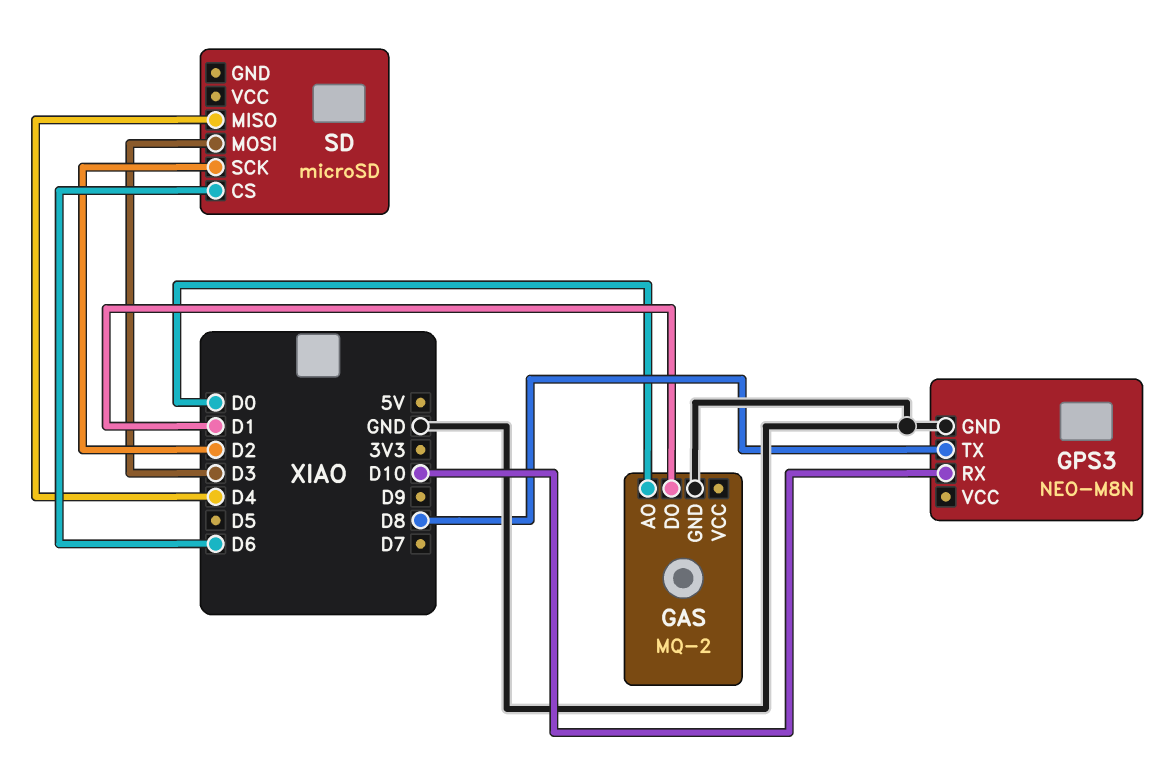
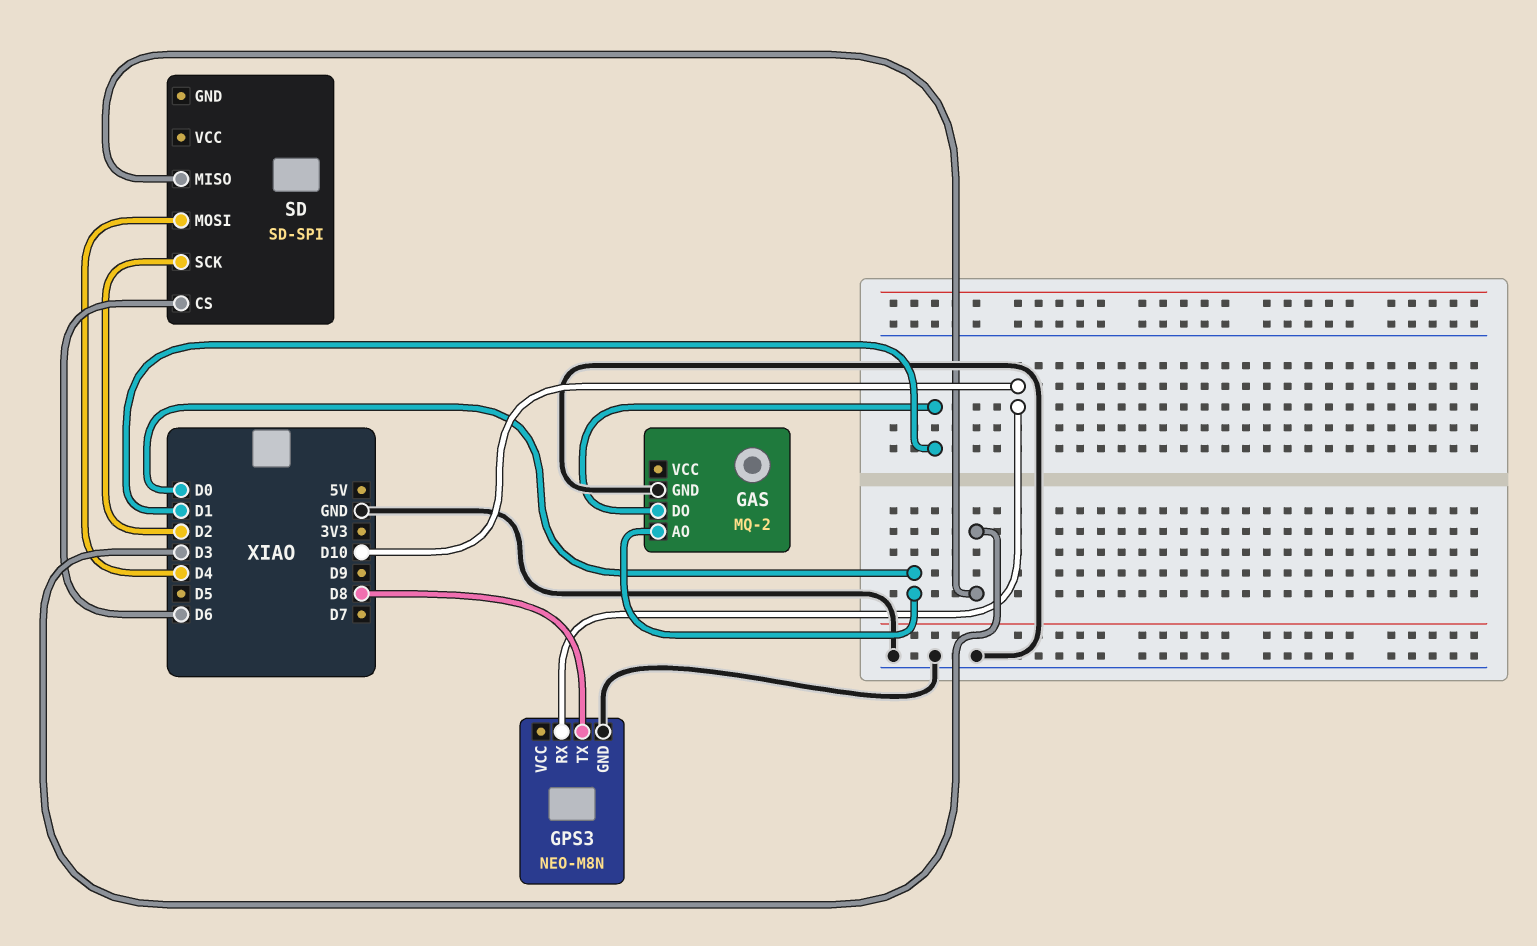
SD: microSD -> SD-SPI
SD pin MISO: D4 -> D3
SD pin MOSI: D3 -> D4

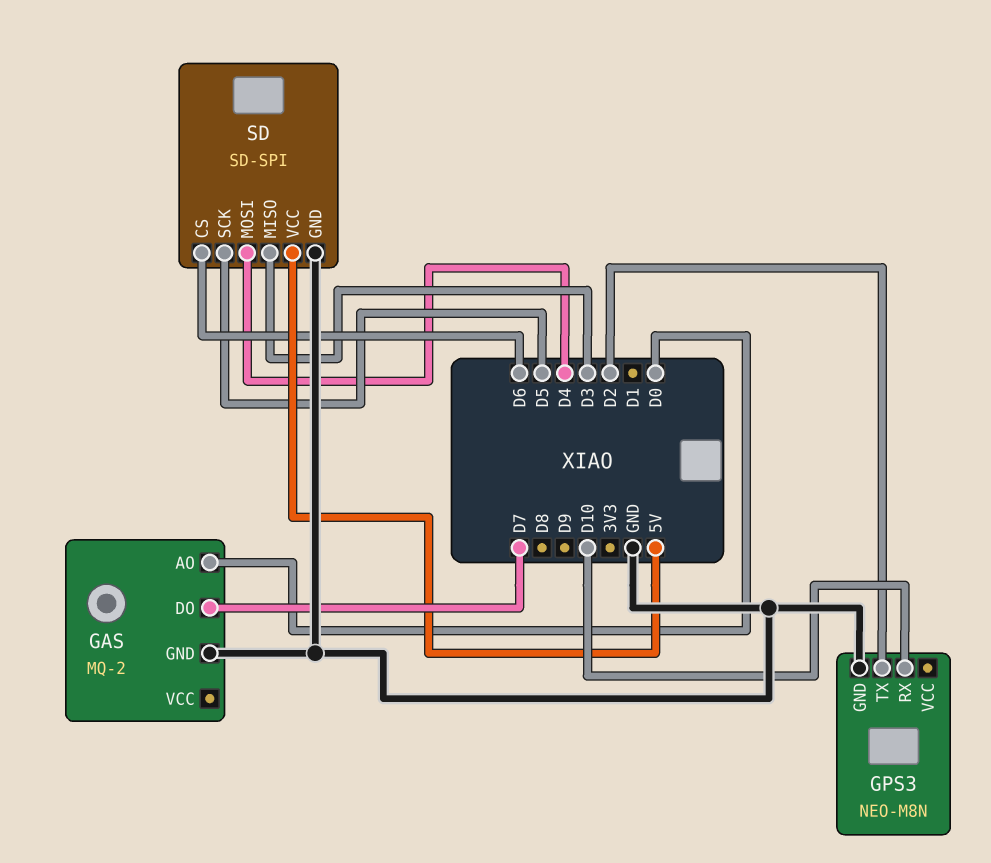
GAS pin DO: D1 -> D7
GPS3 pin TX: D8 -> D2
SD pin GND: none -> GND
SD pin SCK: D2 -> D5
SD pin VCC: none -> 5V

